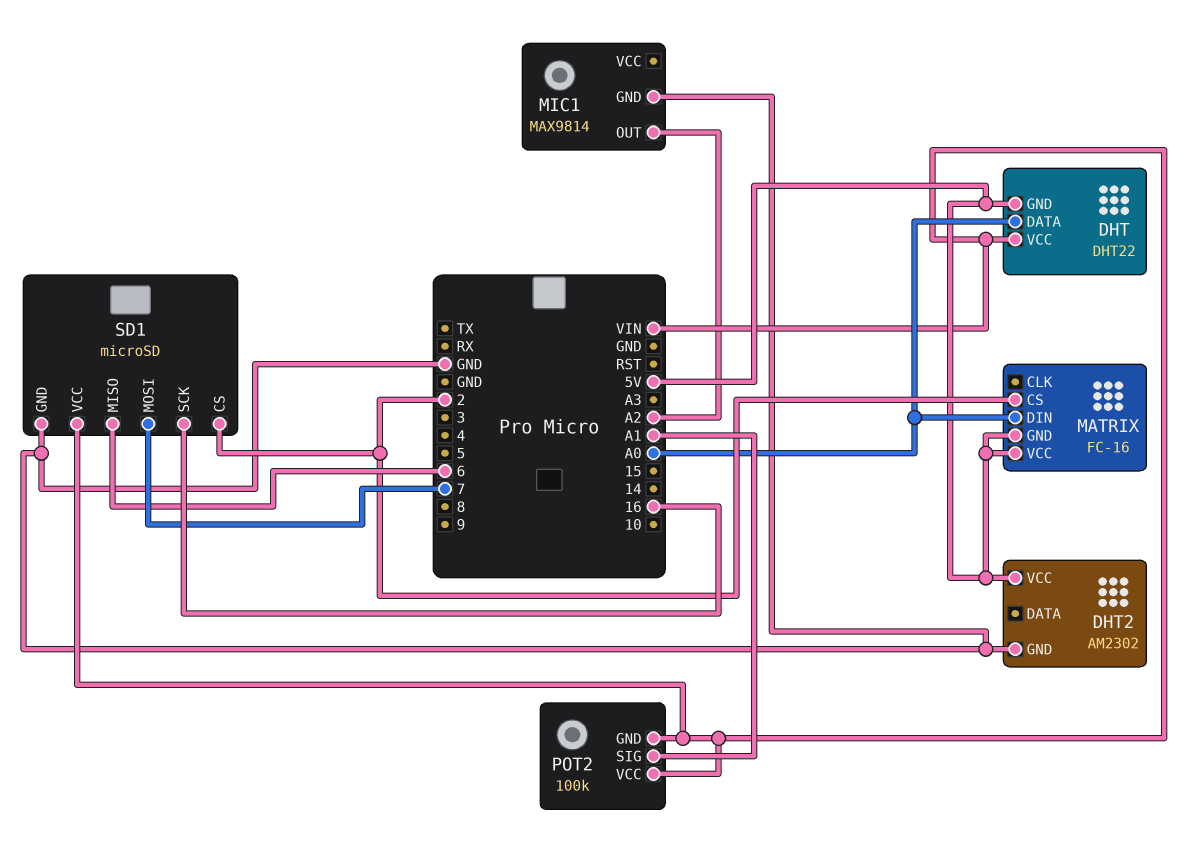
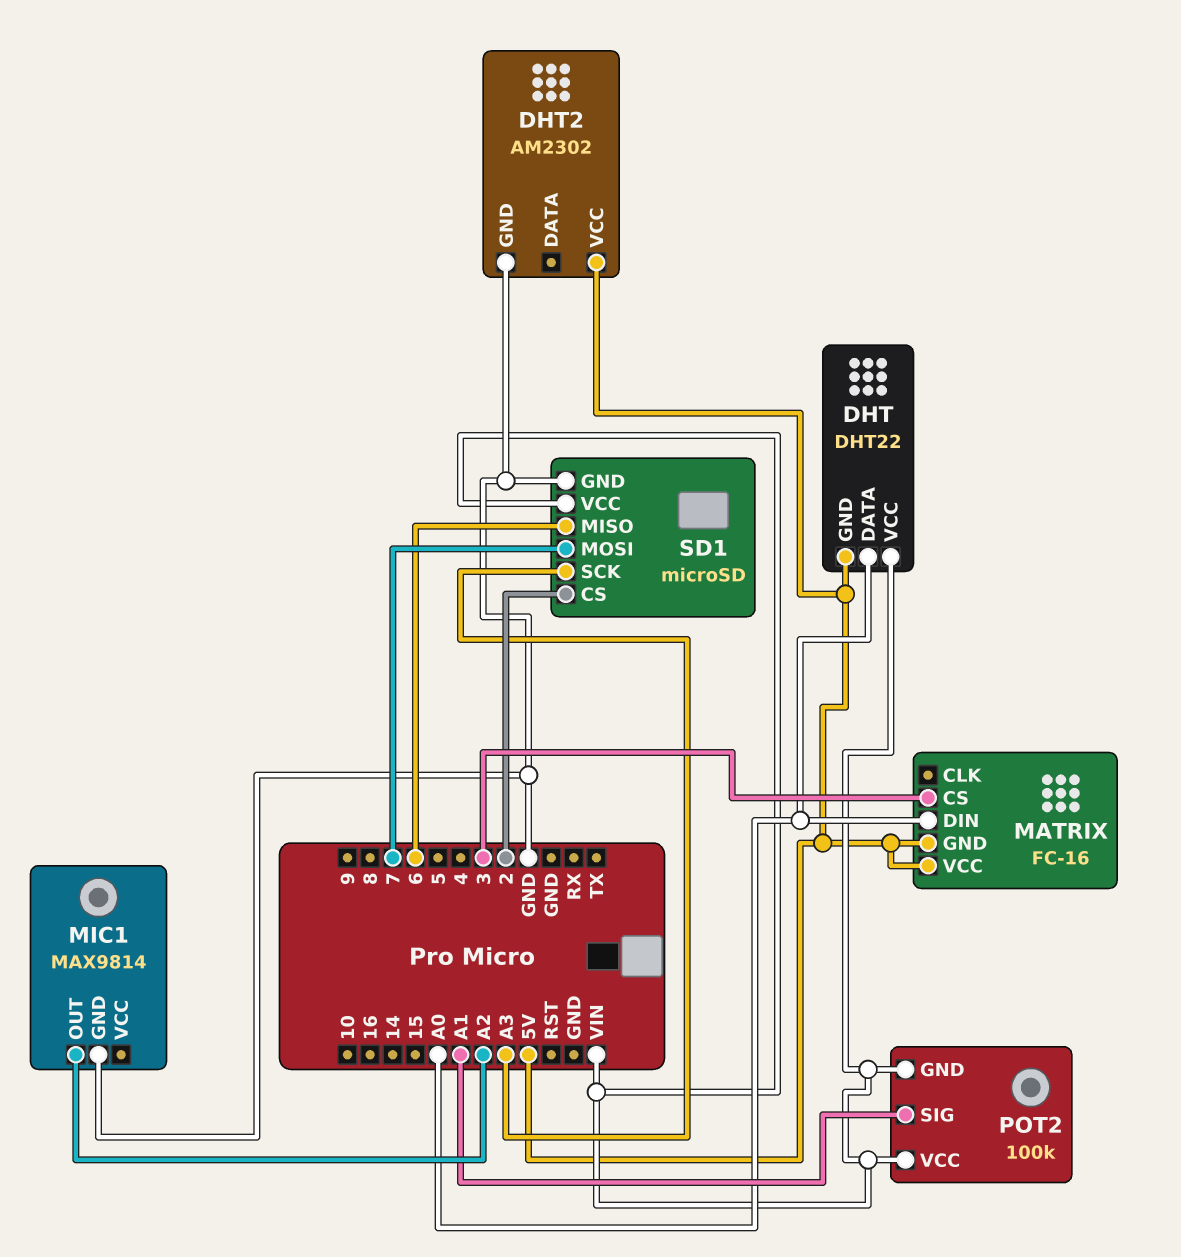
MATRIX pin CS: 2 -> 3
SD1 pin SCK: 16 -> A3

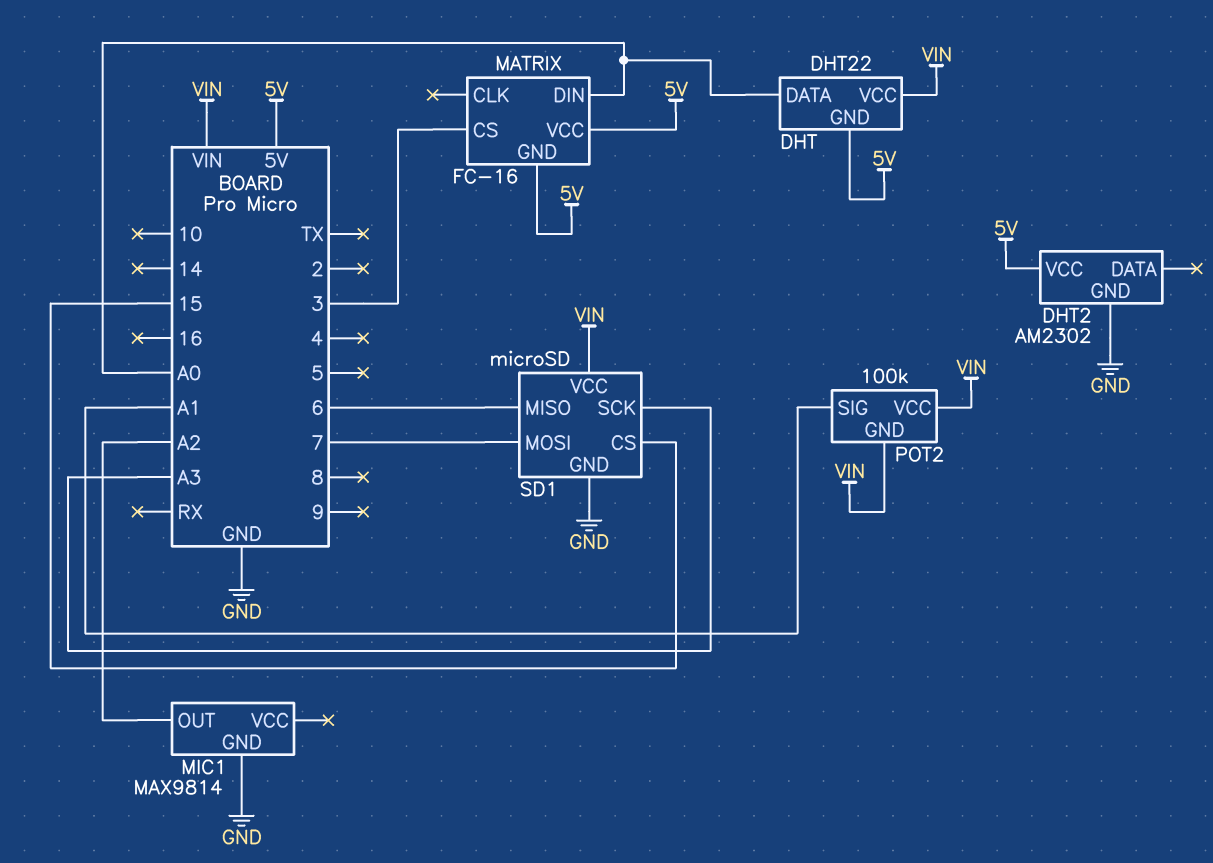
SD1 pin CS: 2 -> 15

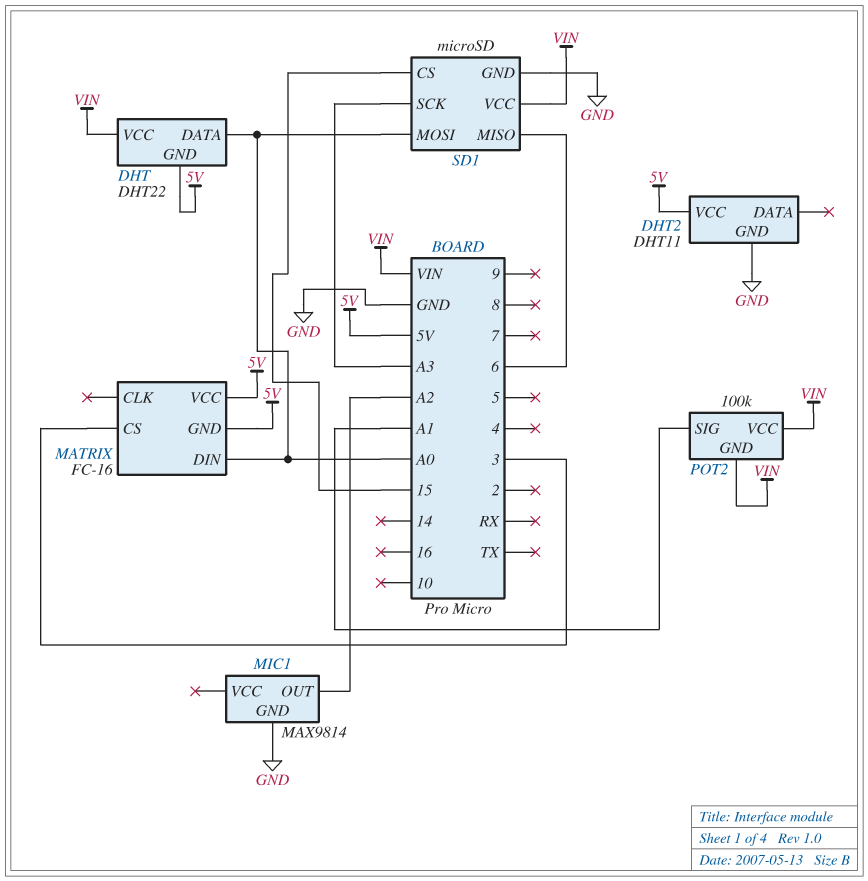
DHT2: AM2302 -> DHT11
SD1 pin MOSI: 7 -> A0

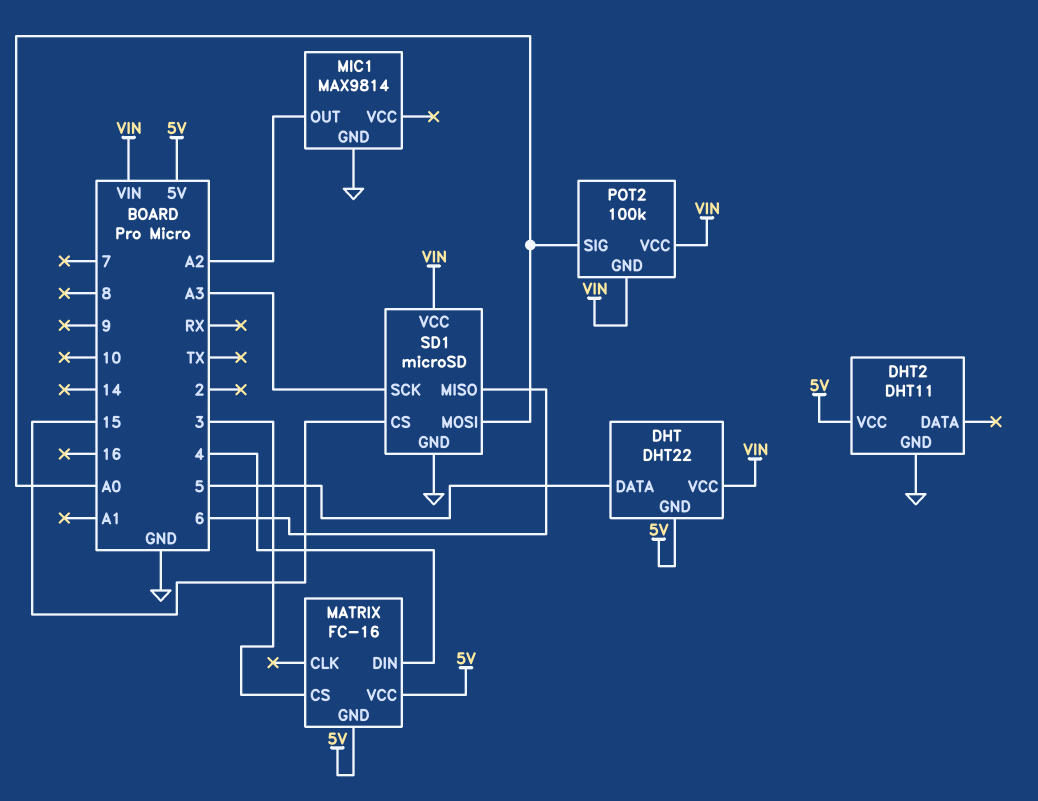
DHT pin DATA: A0 -> 5
MATRIX pin DIN: A0 -> 4
POT2 pin SIG: A1 -> A0

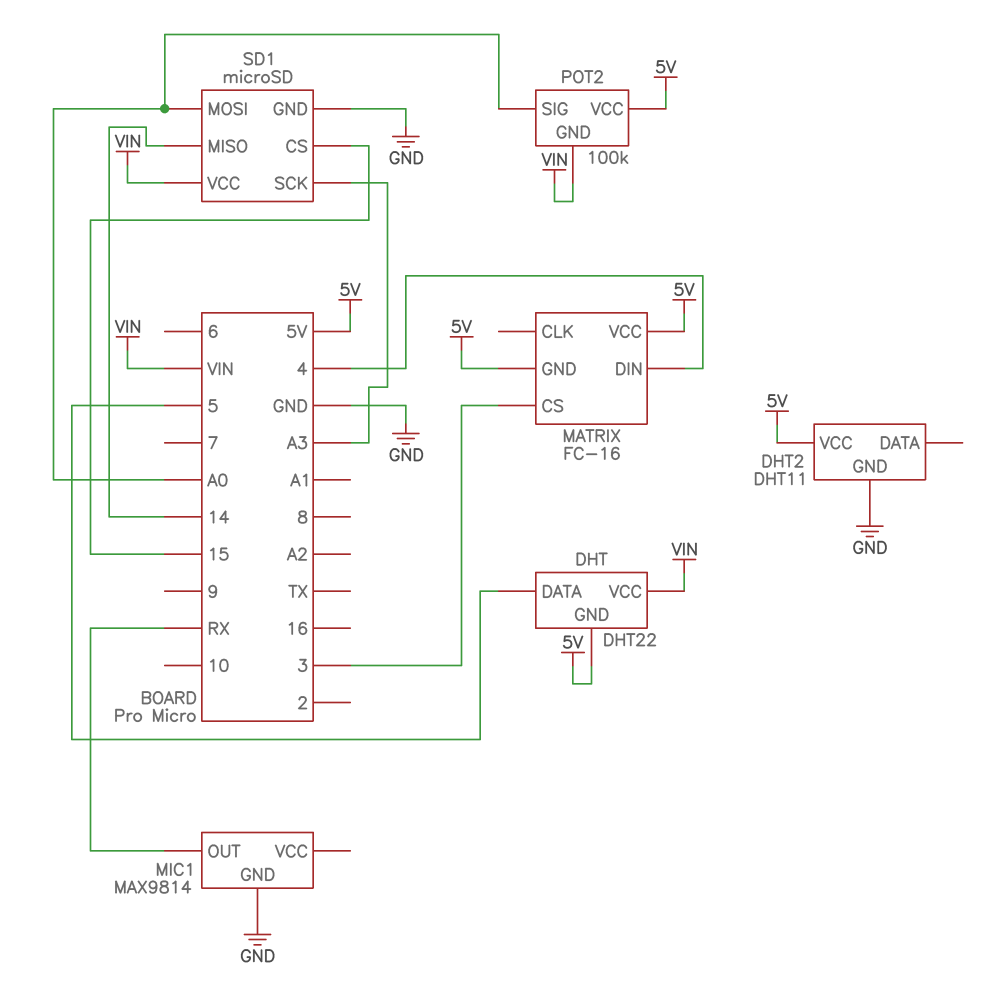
MIC1 pin OUT: A2 -> RX
POT2 pin VCC: VIN -> 5V
SD1 pin MISO: 6 -> 14

